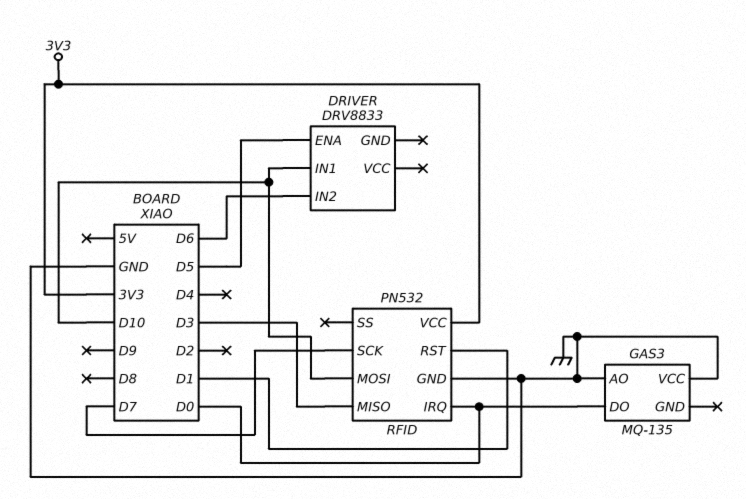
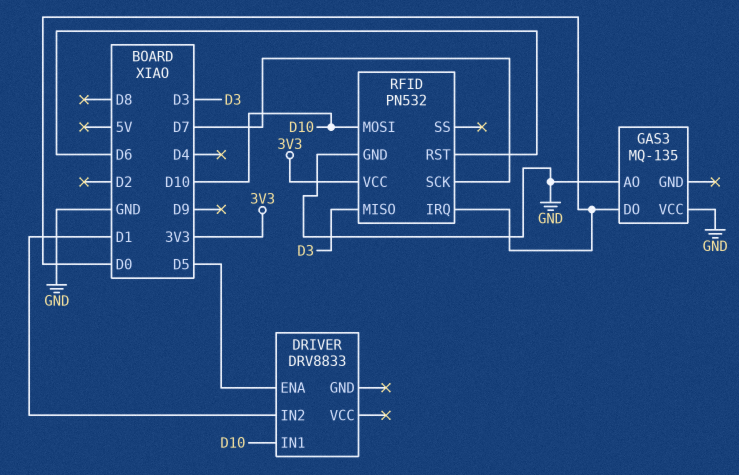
DRIVER pin IN2: D6 -> D1
RFID pin RST: D1 -> D6

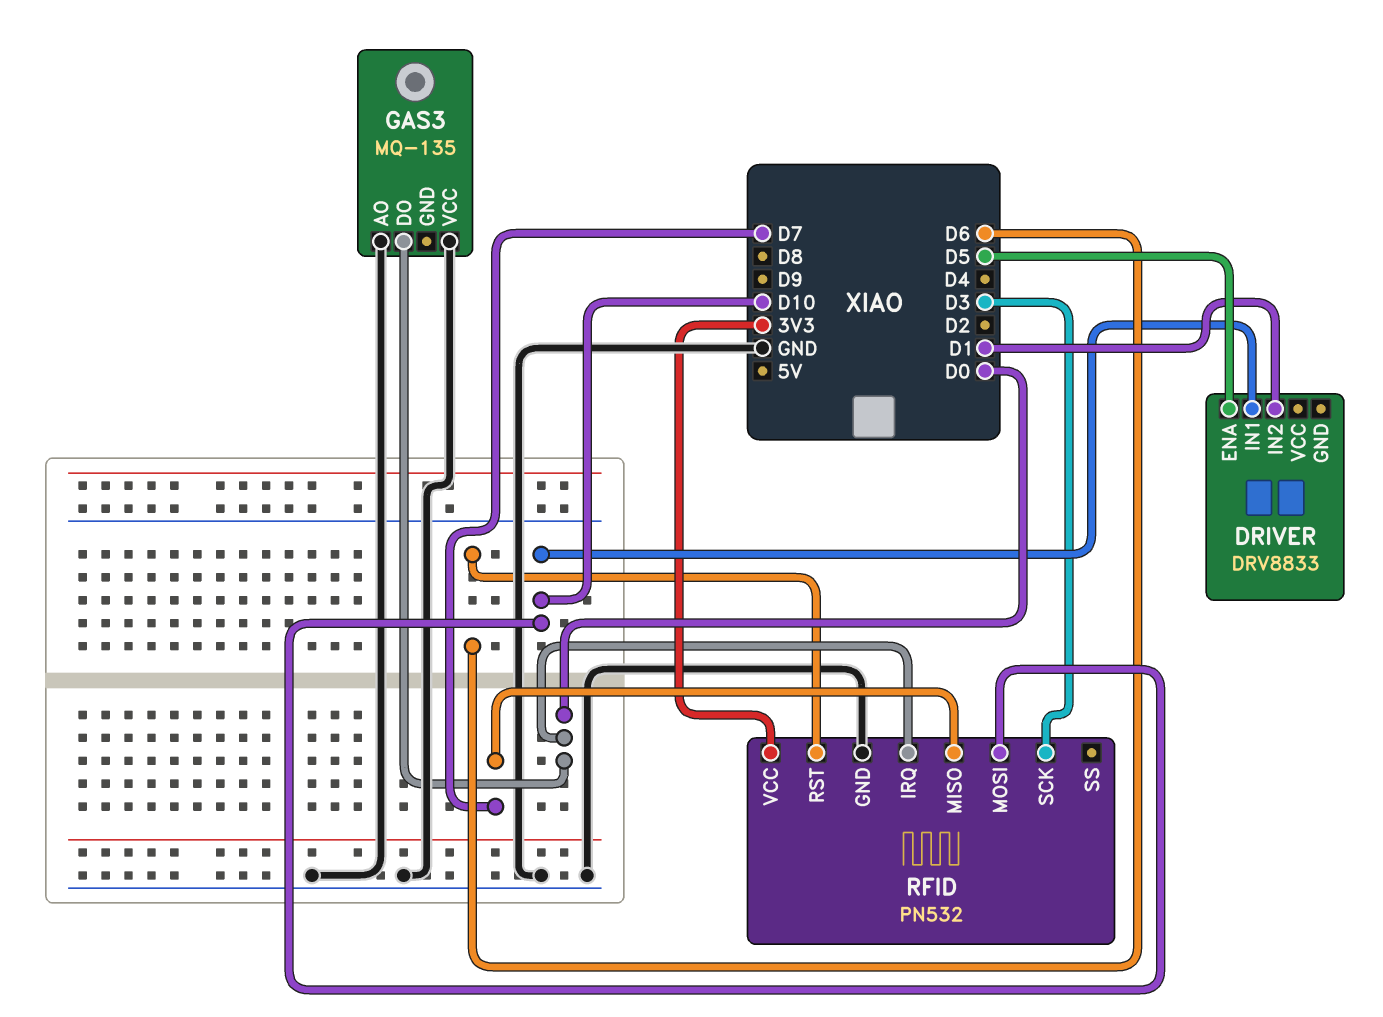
RFID pin MISO: D3 -> D7
RFID pin SCK: D7 -> D3

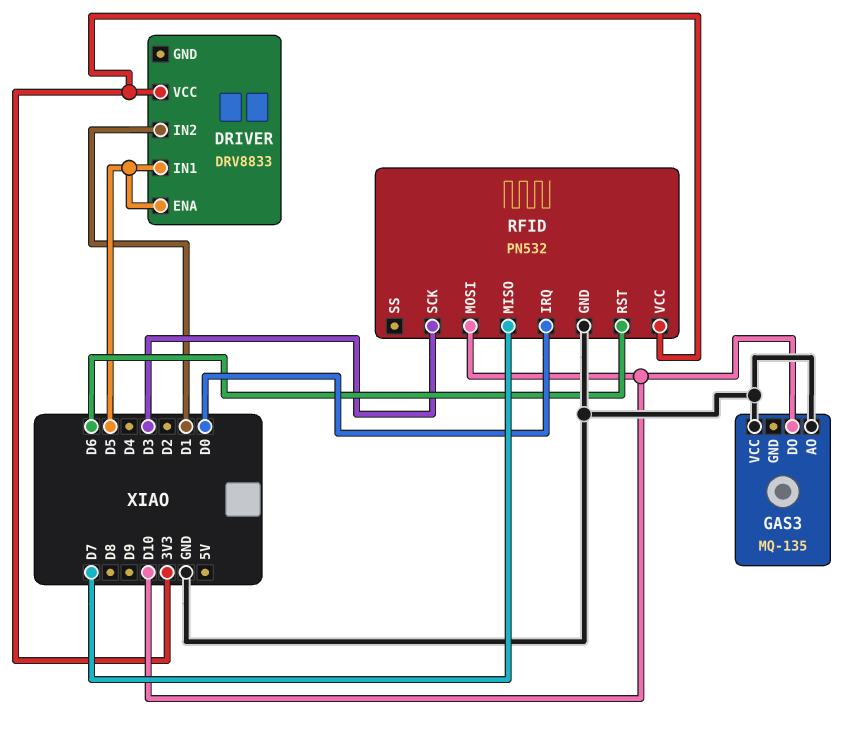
DRIVER pin IN1: D10 -> D5
DRIVER pin VCC: none -> 3V3
GAS3 pin DO: D0 -> D10

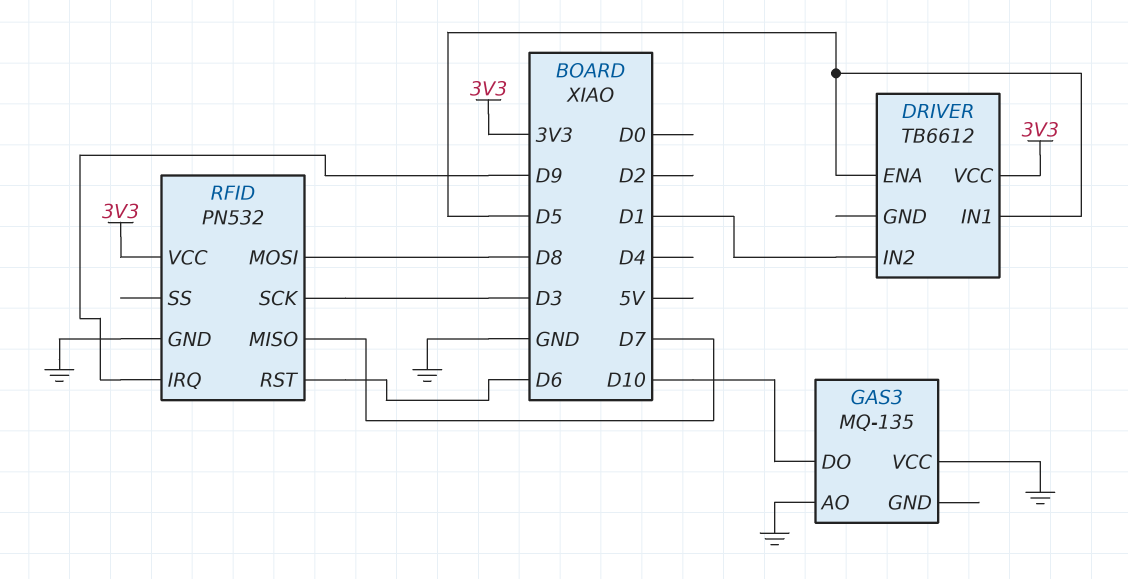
DRIVER: DRV8833 -> TB6612
RFID pin IRQ: D0 -> D9
RFID pin MOSI: D10 -> D8

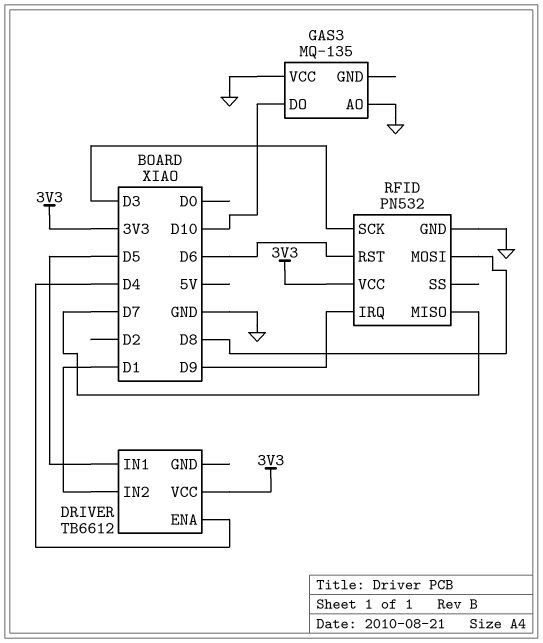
DRIVER pin ENA: D5 -> D4

